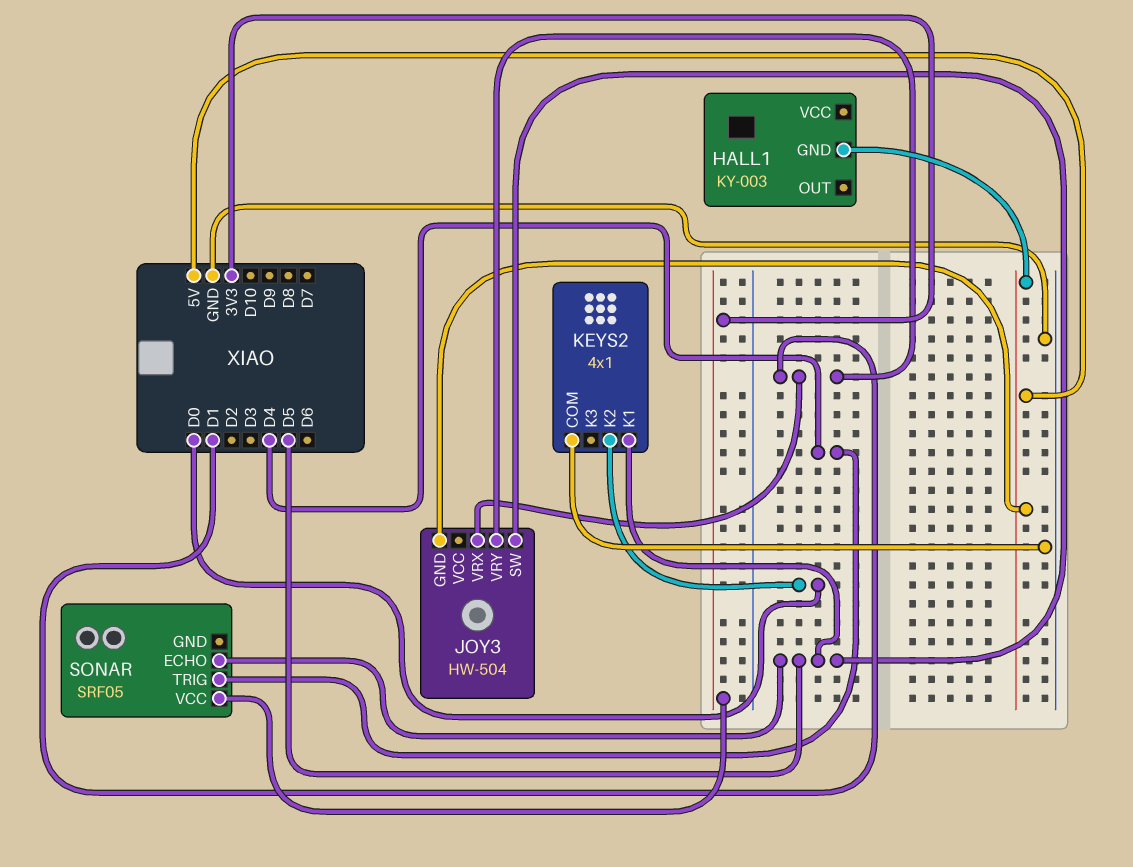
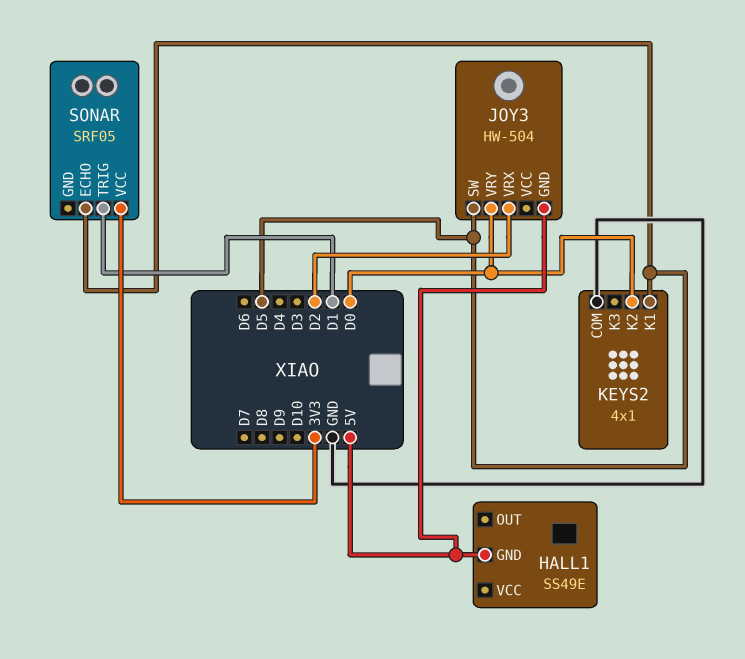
HALL1: KY-003 -> SS49E
JOY3 pin VRX: D1 -> D2
JOY3 pin VRY: D1 -> D0
SONAR pin TRIG: D4 -> D1

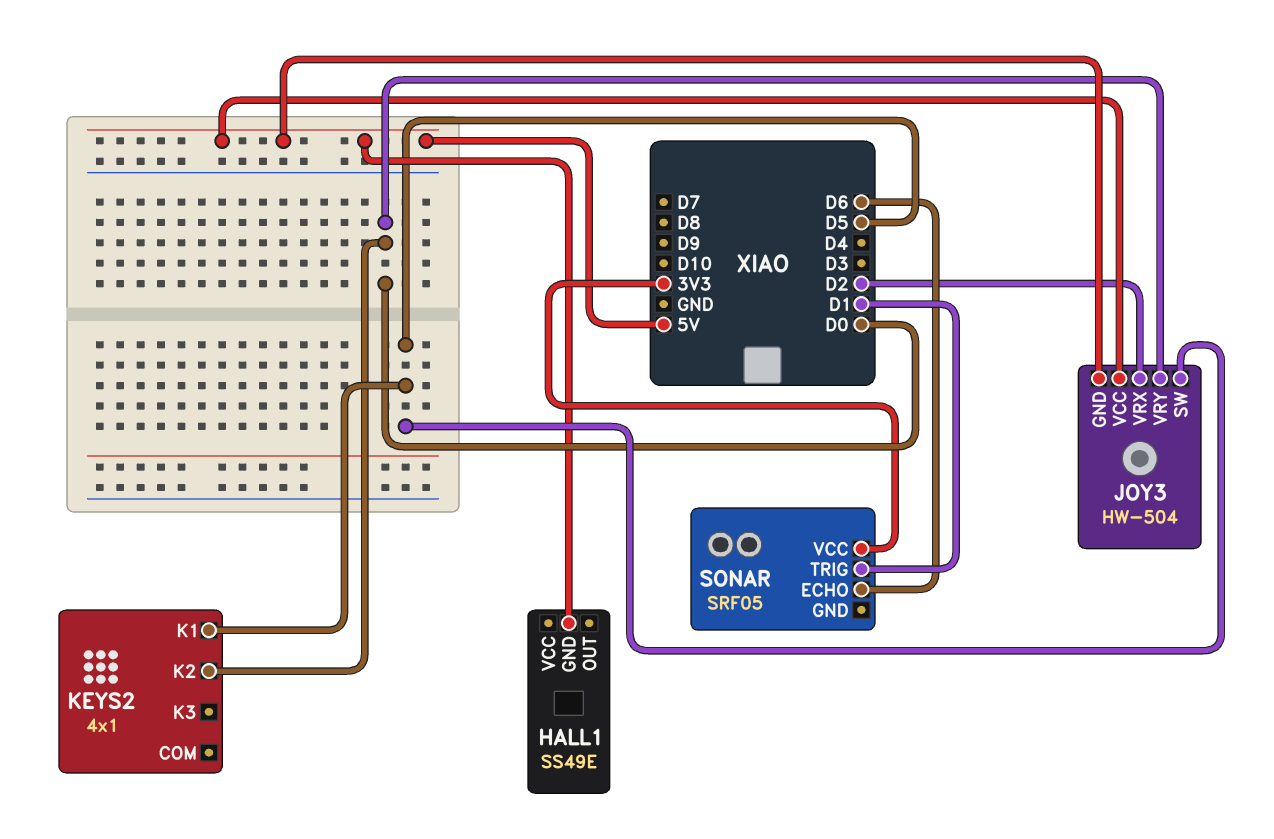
JOY3 pin VCC: none -> 5V
KEYS2 pin COM: GND -> none
SONAR pin ECHO: D5 -> D6

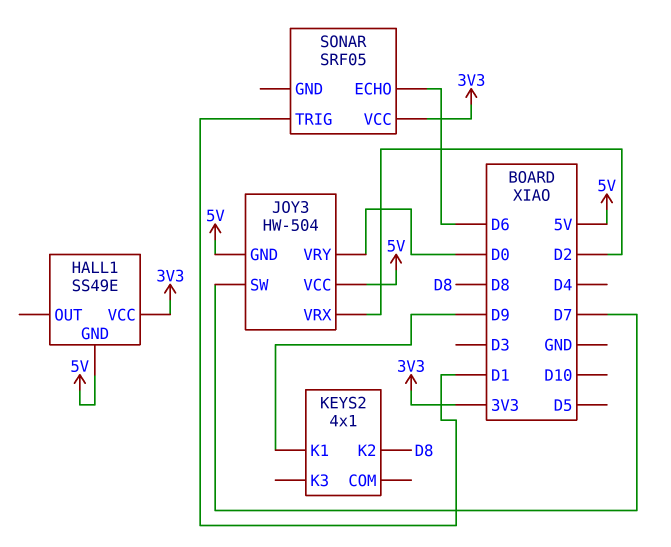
HALL1 pin VCC: none -> 3V3
JOY3 pin SW: D5 -> D7
KEYS2 pin K1: D5 -> D9
KEYS2 pin K2: D0 -> D8

